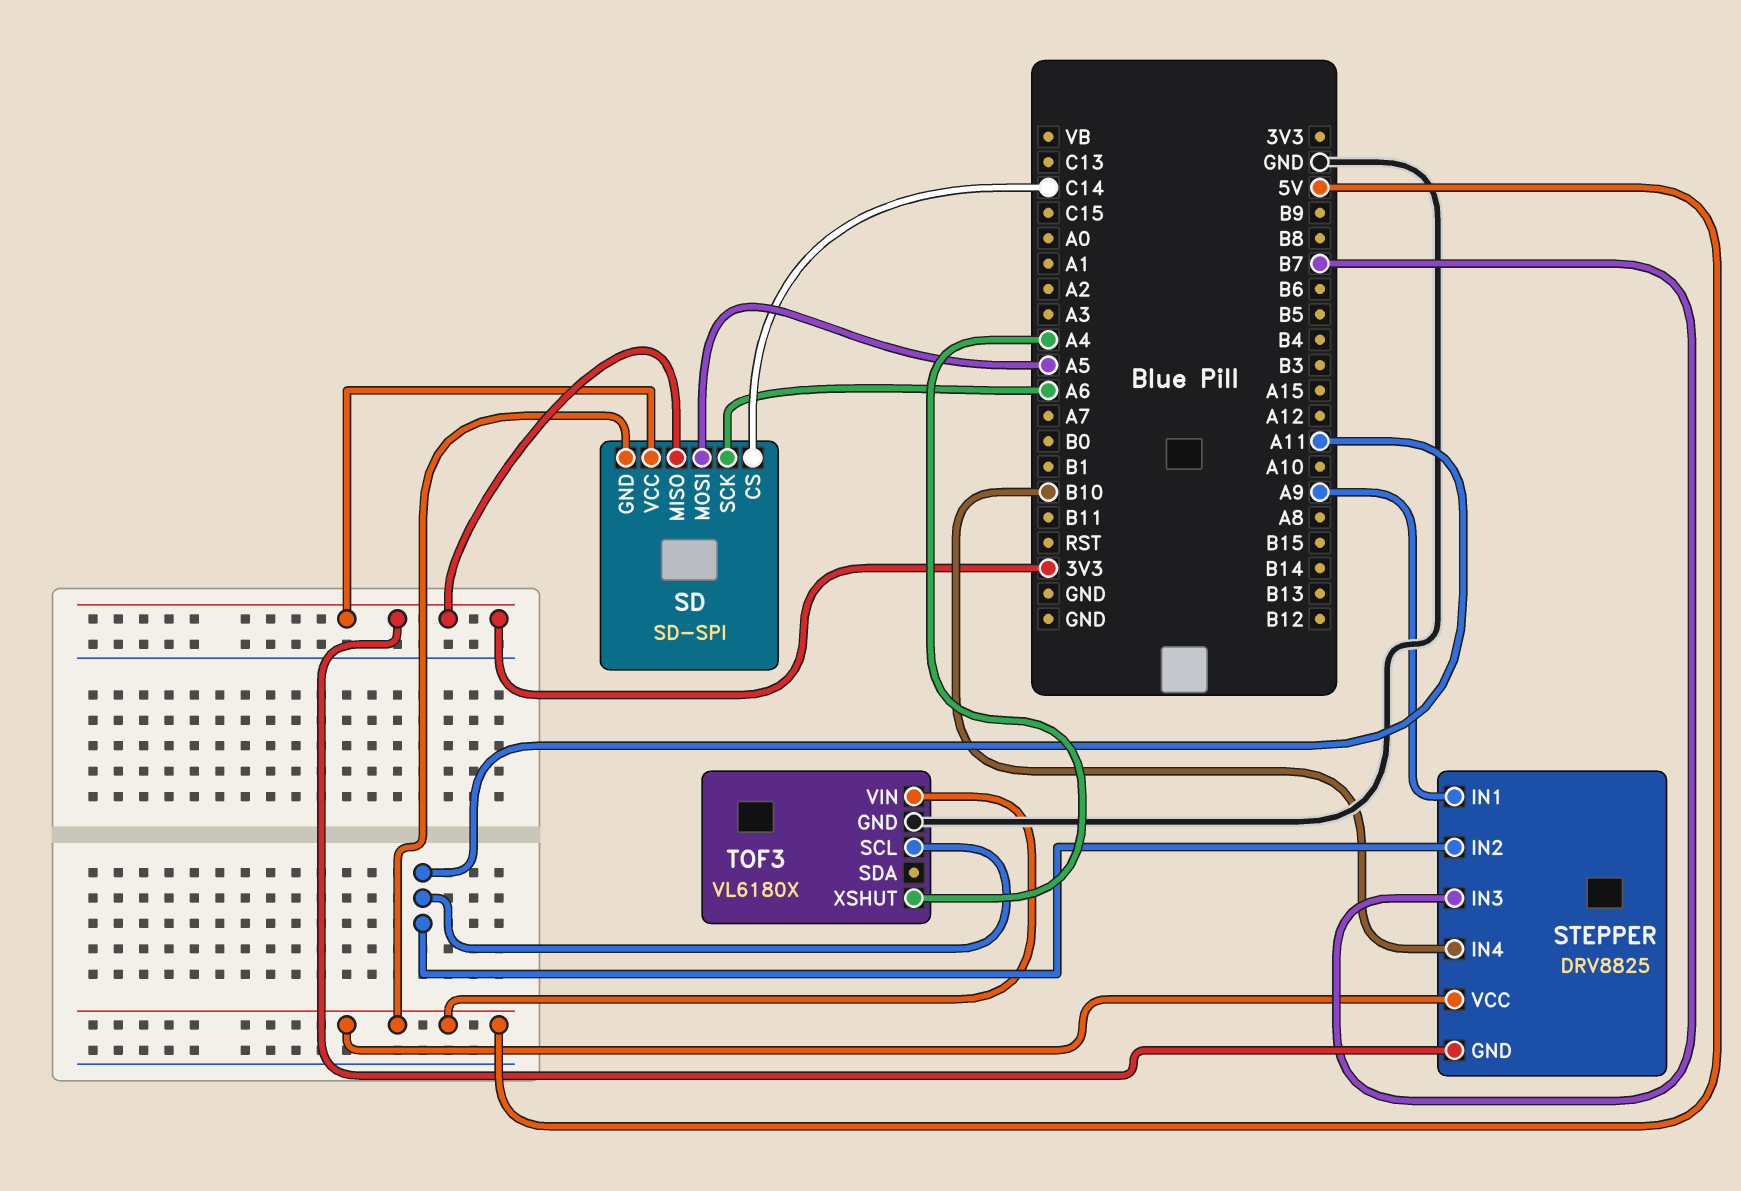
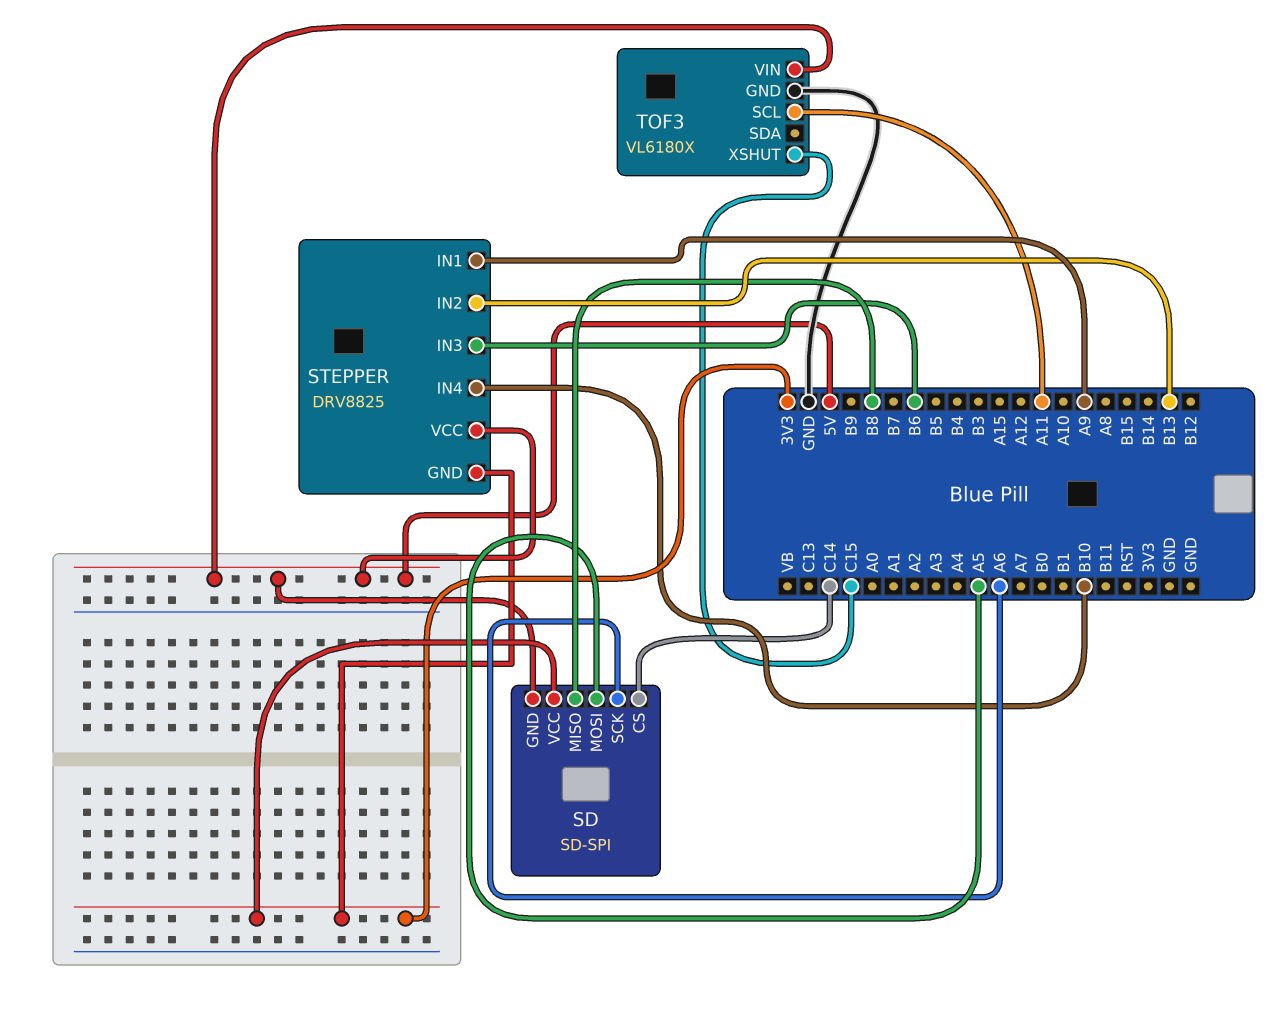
SD pin MISO: 3V3 -> B8
STEPPER pin IN2: A11 -> B13
STEPPER pin IN3: B7 -> B6
TOF3 pin XSHUT: A4 -> C15

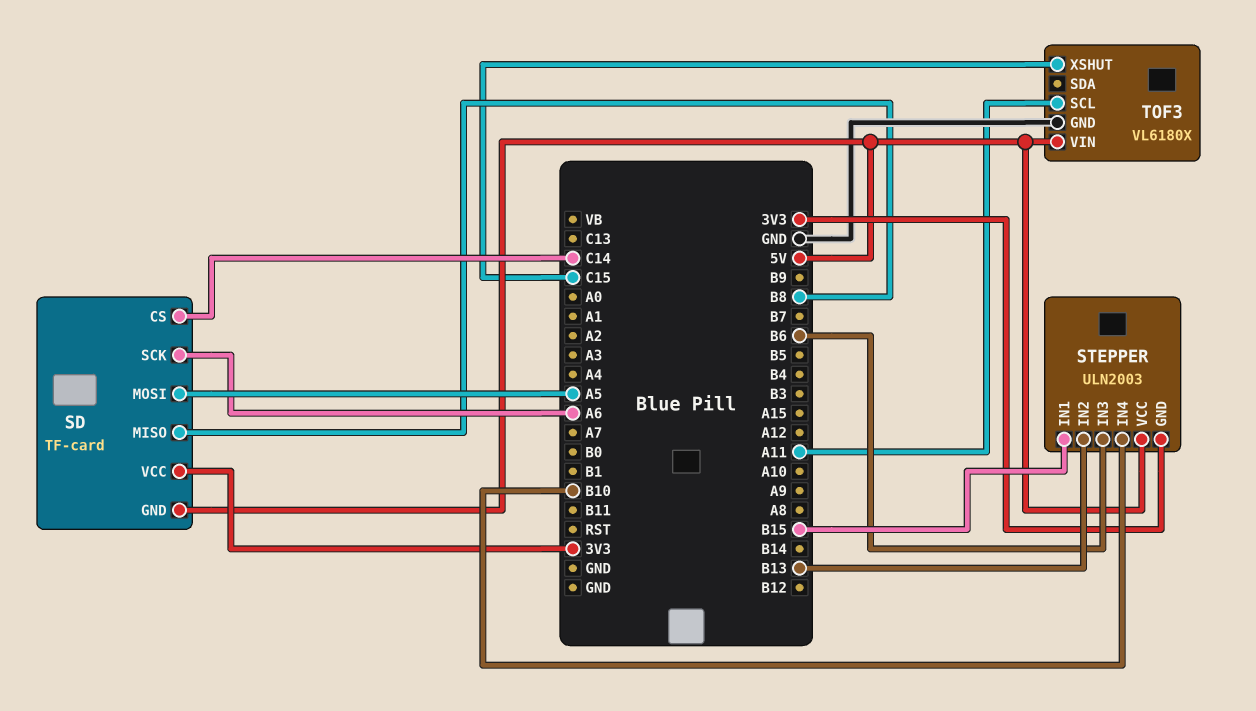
SD: SD-SPI -> TF-card
STEPPER: DRV8825 -> ULN2003
STEPPER pin IN1: A9 -> B15

